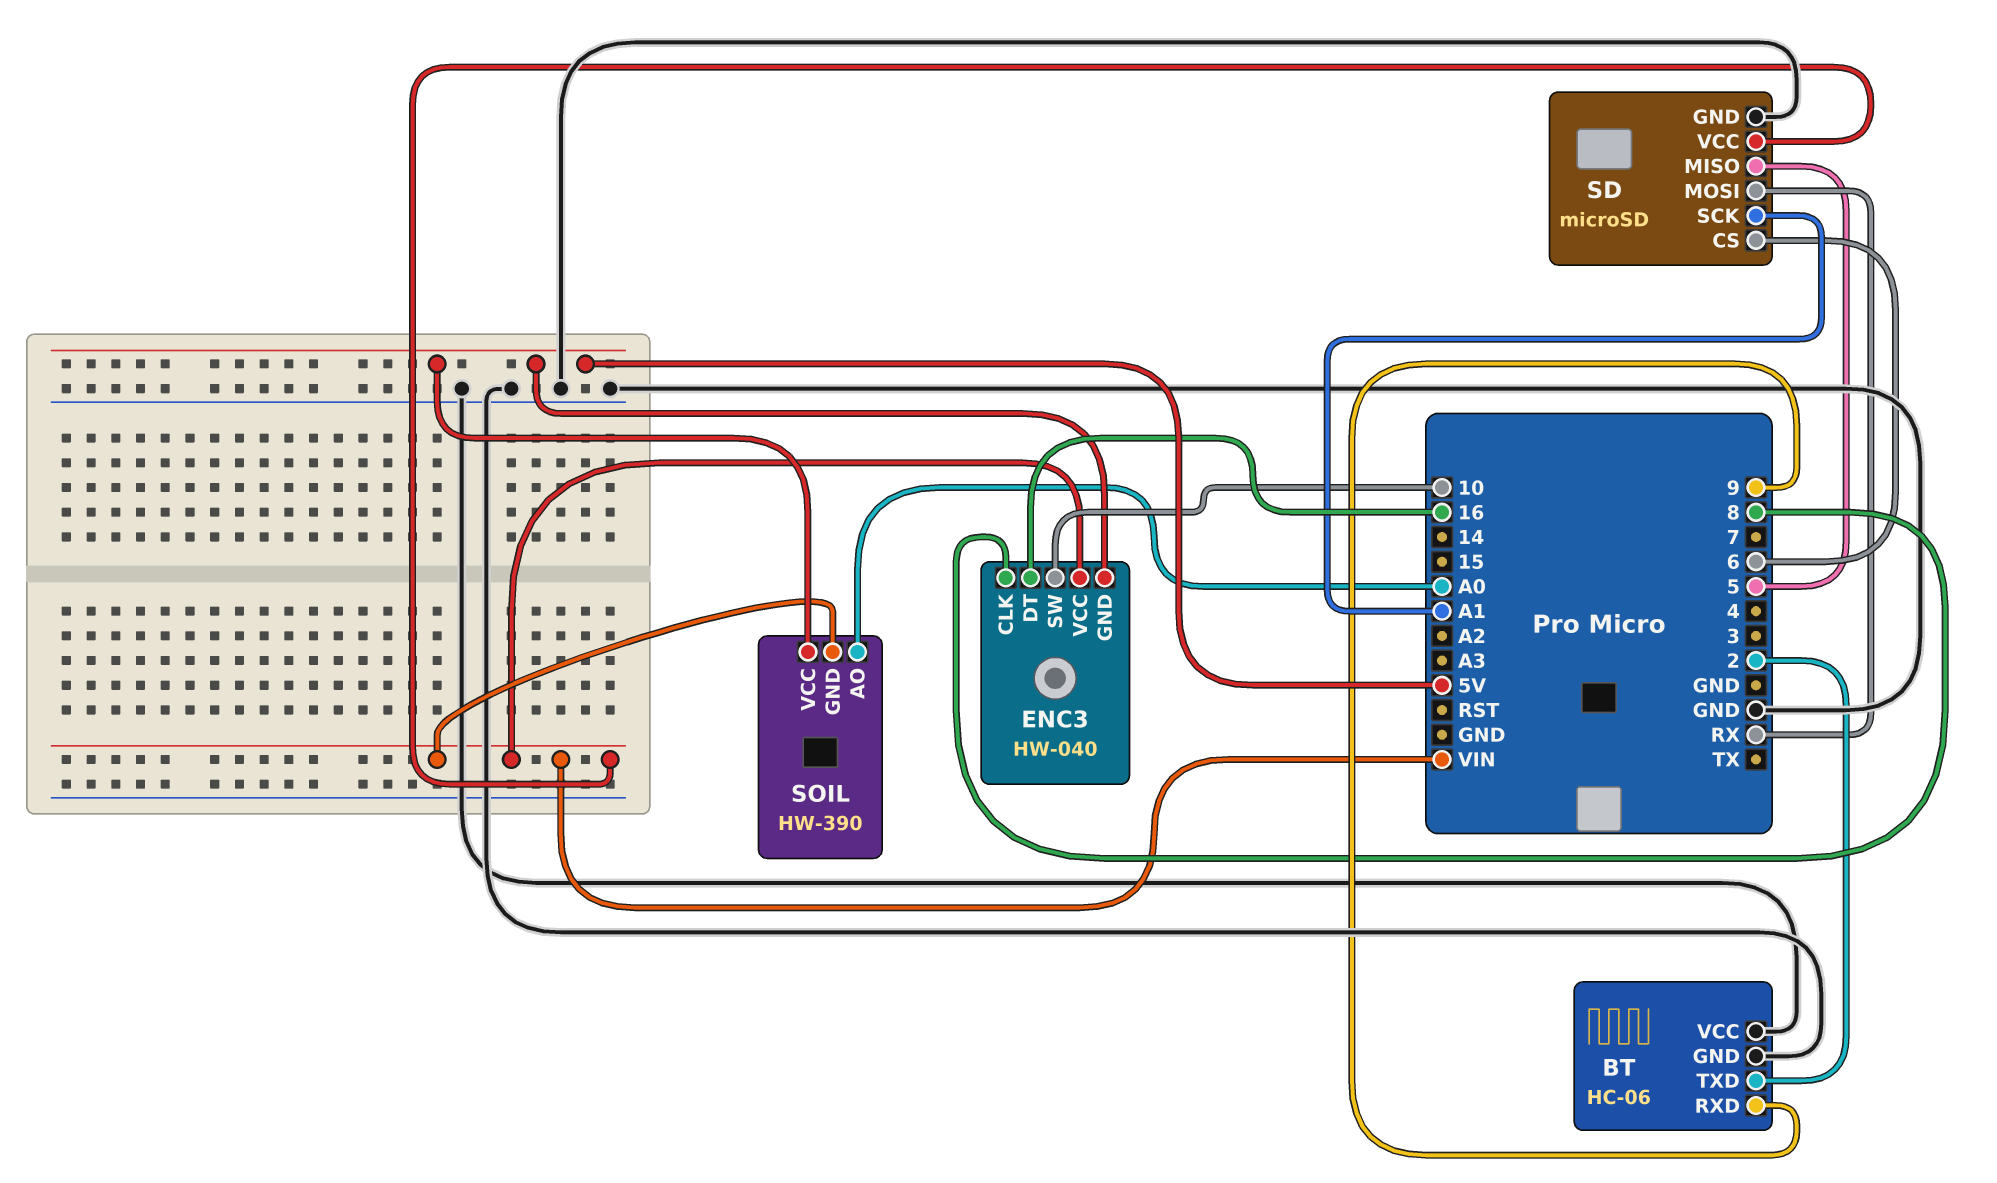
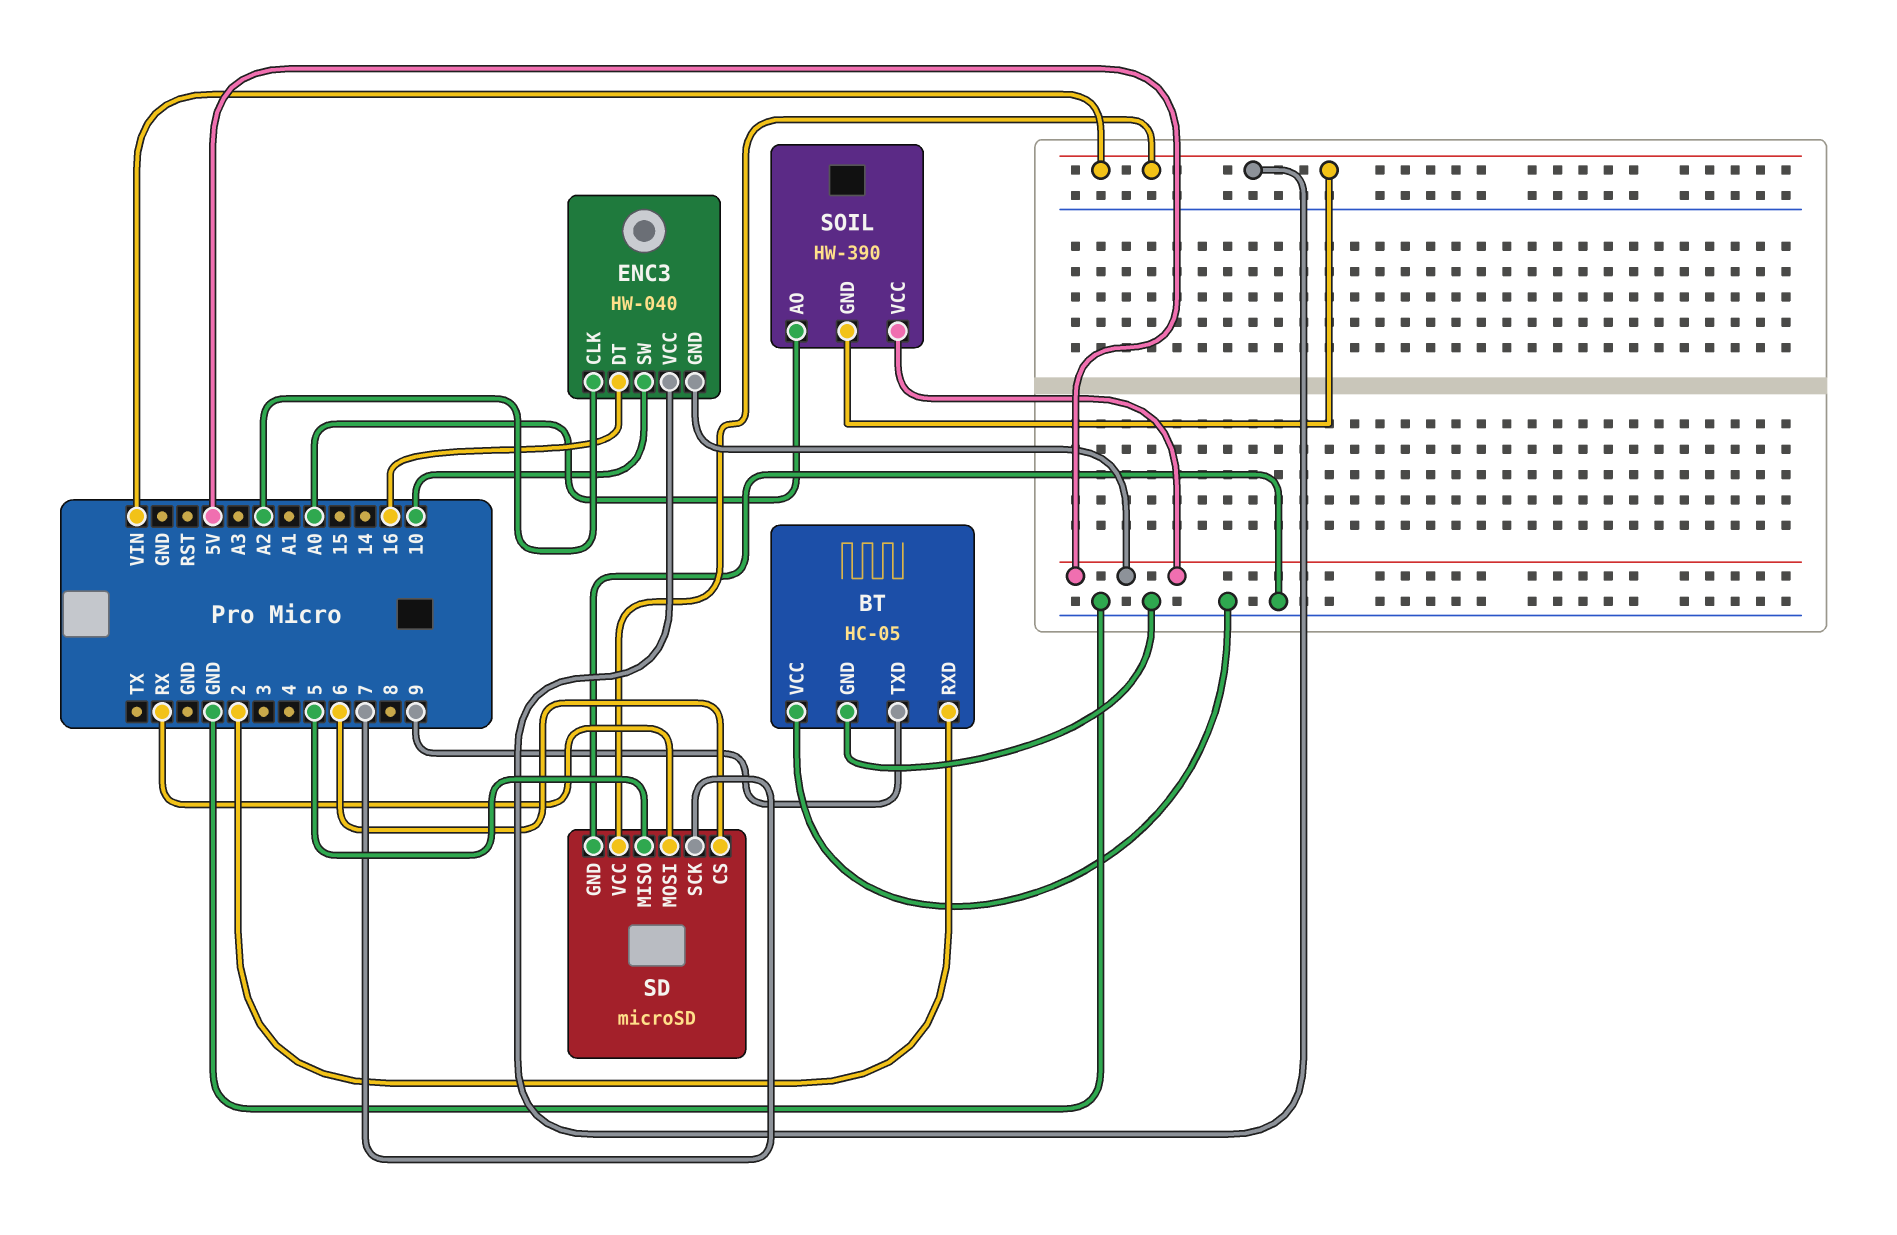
BT: HC-06 -> HC-05
BT pin RXD: 9 -> 2
BT pin TXD: 2 -> 9
ENC3 pin CLK: 8 -> A2
SD pin SCK: A1 -> 7

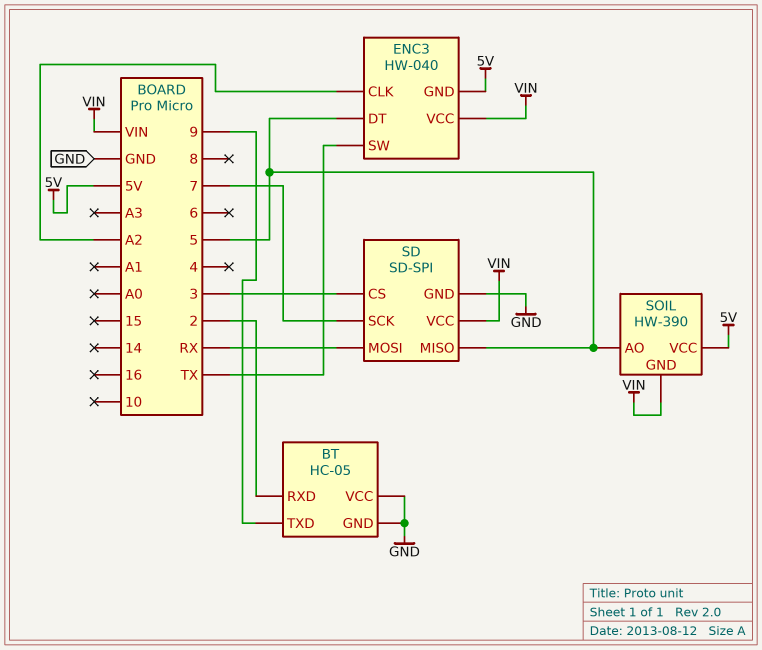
ENC3 pin DT: 16 -> 5
ENC3 pin SW: 10 -> TX
SD: microSD -> SD-SPI
SD pin CS: 6 -> 3
SOIL pin AO: A0 -> 5

